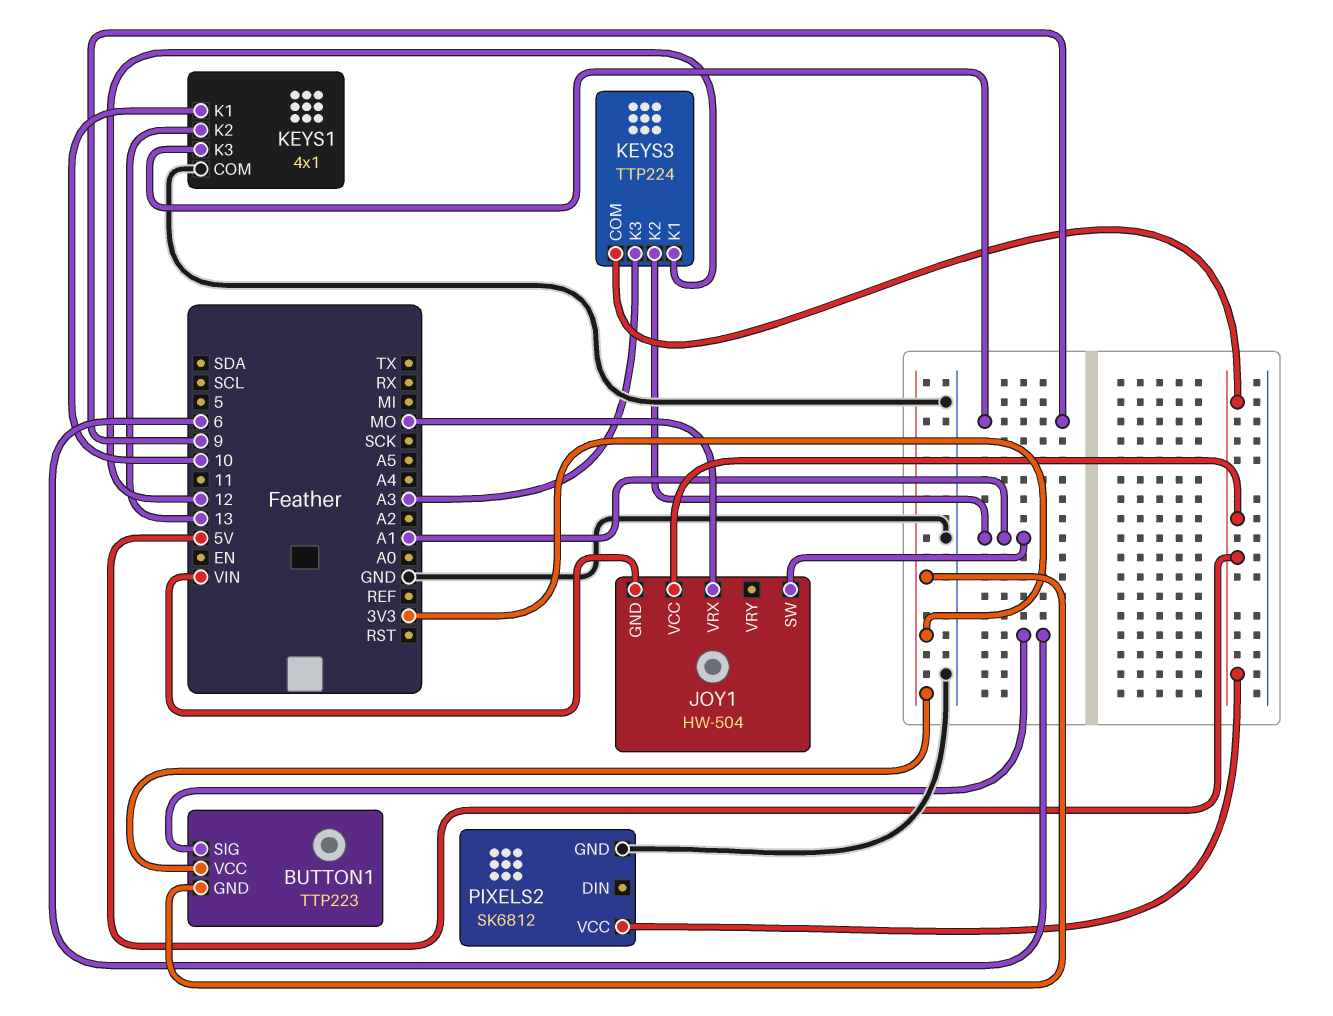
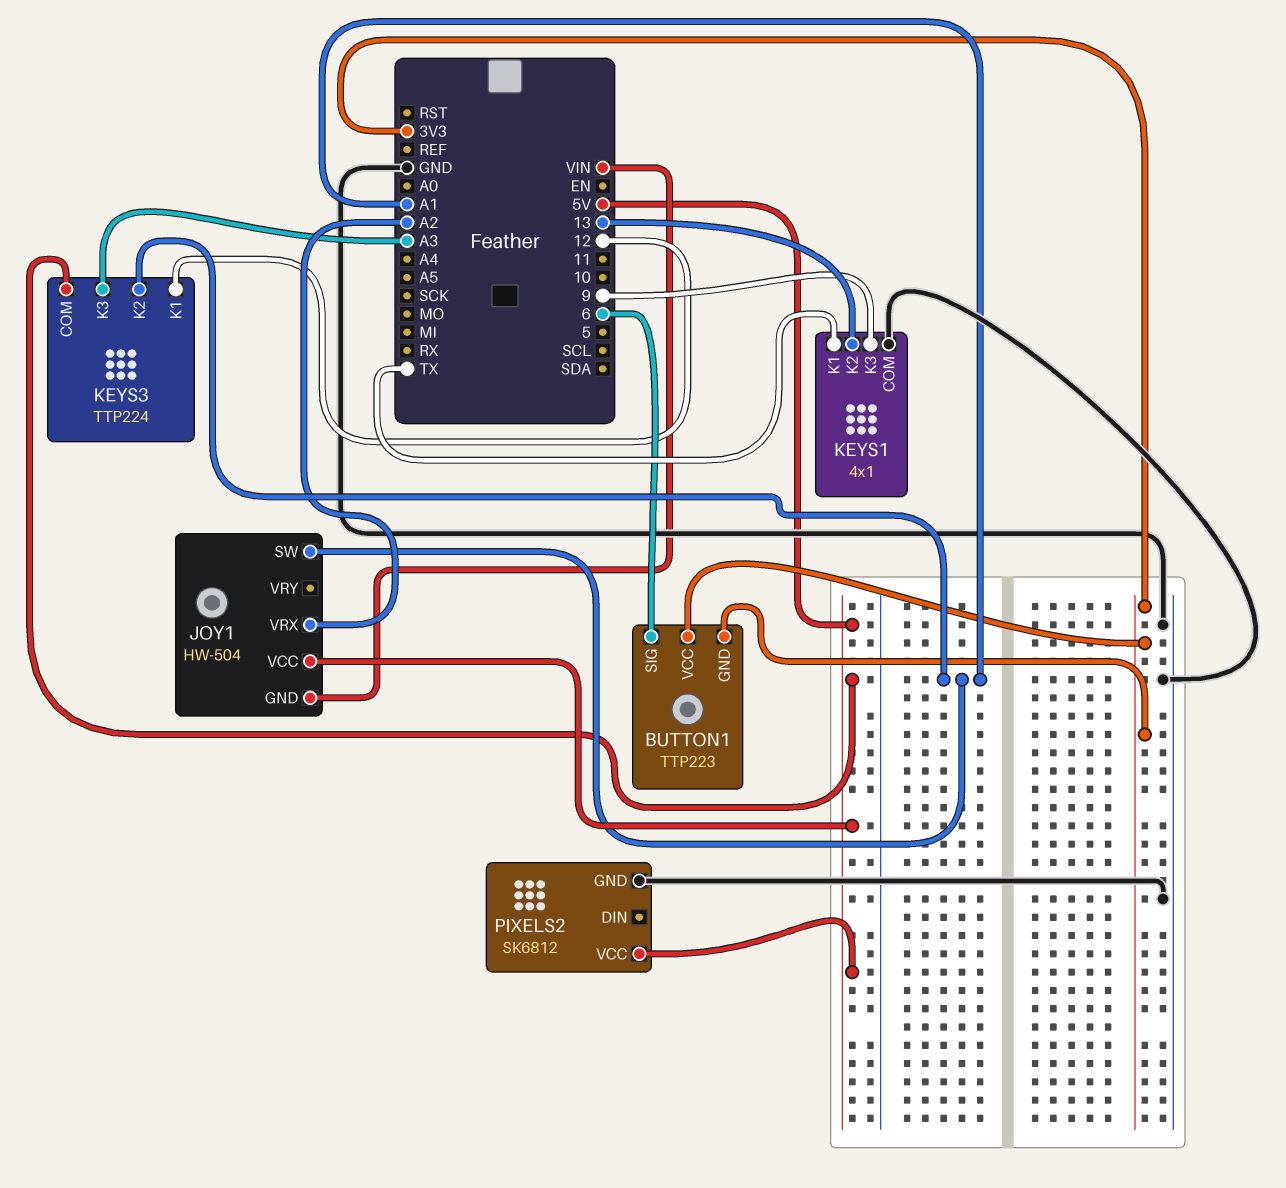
JOY1 pin VRX: MO -> A2
KEYS1 pin K1: 10 -> TX

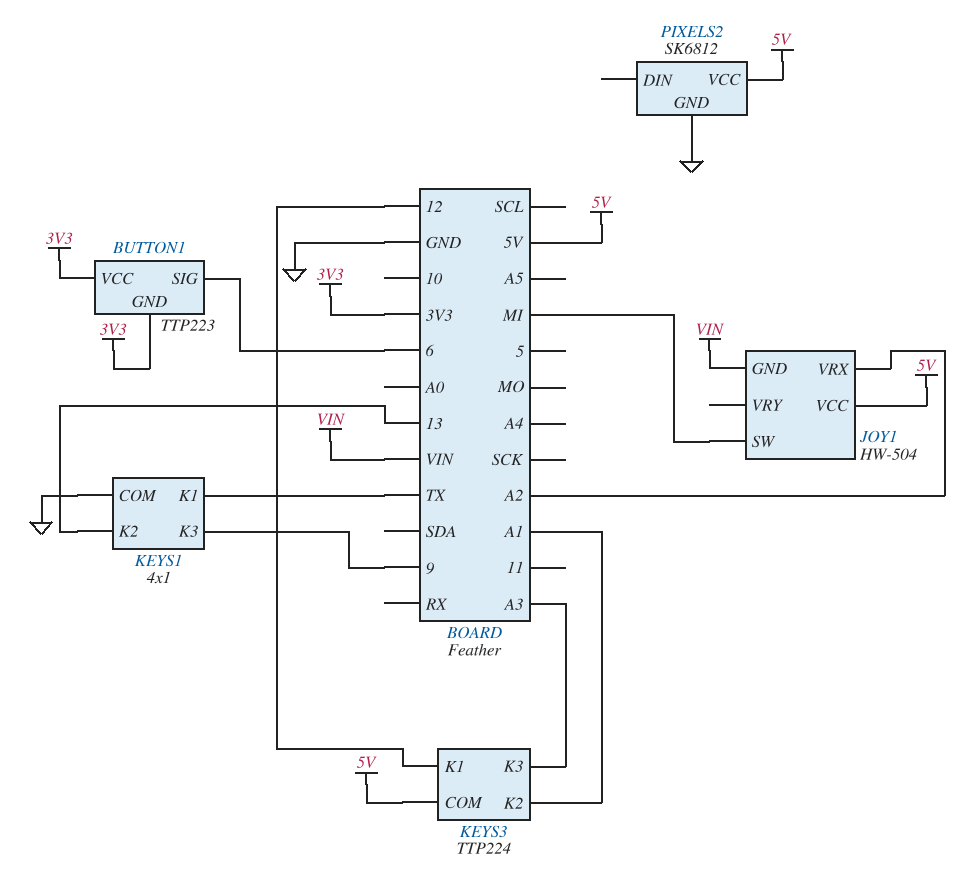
JOY1 pin SW: A1 -> MI

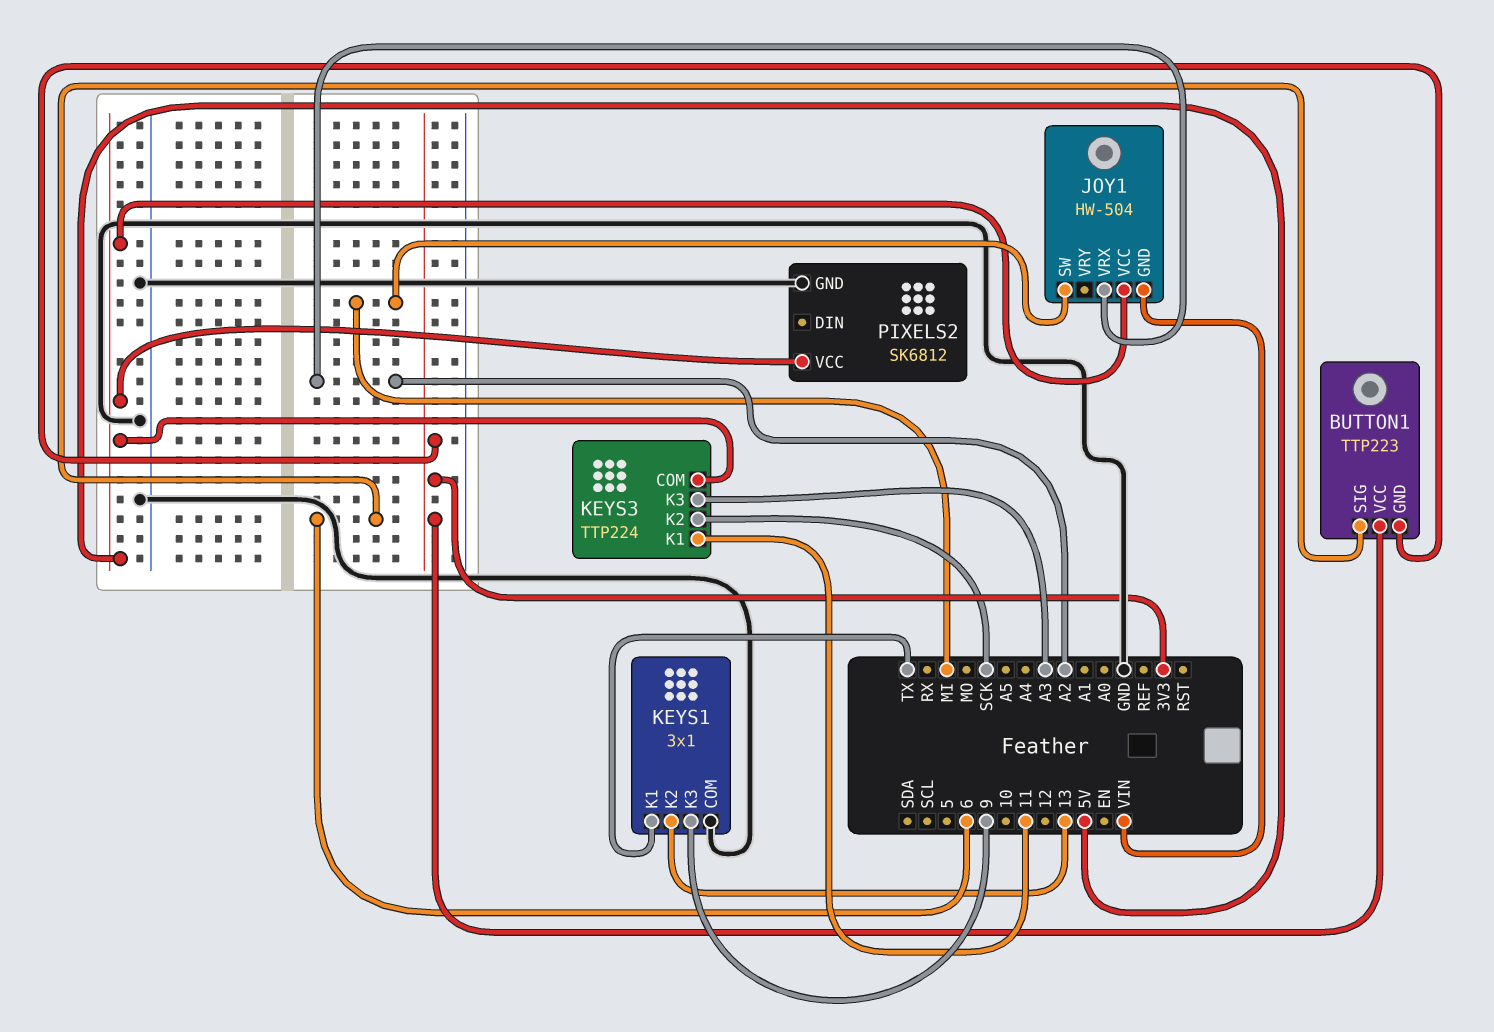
KEYS1: 4x1 -> 3x1
KEYS3 pin K1: 12 -> 11
KEYS3 pin K2: A1 -> SCK

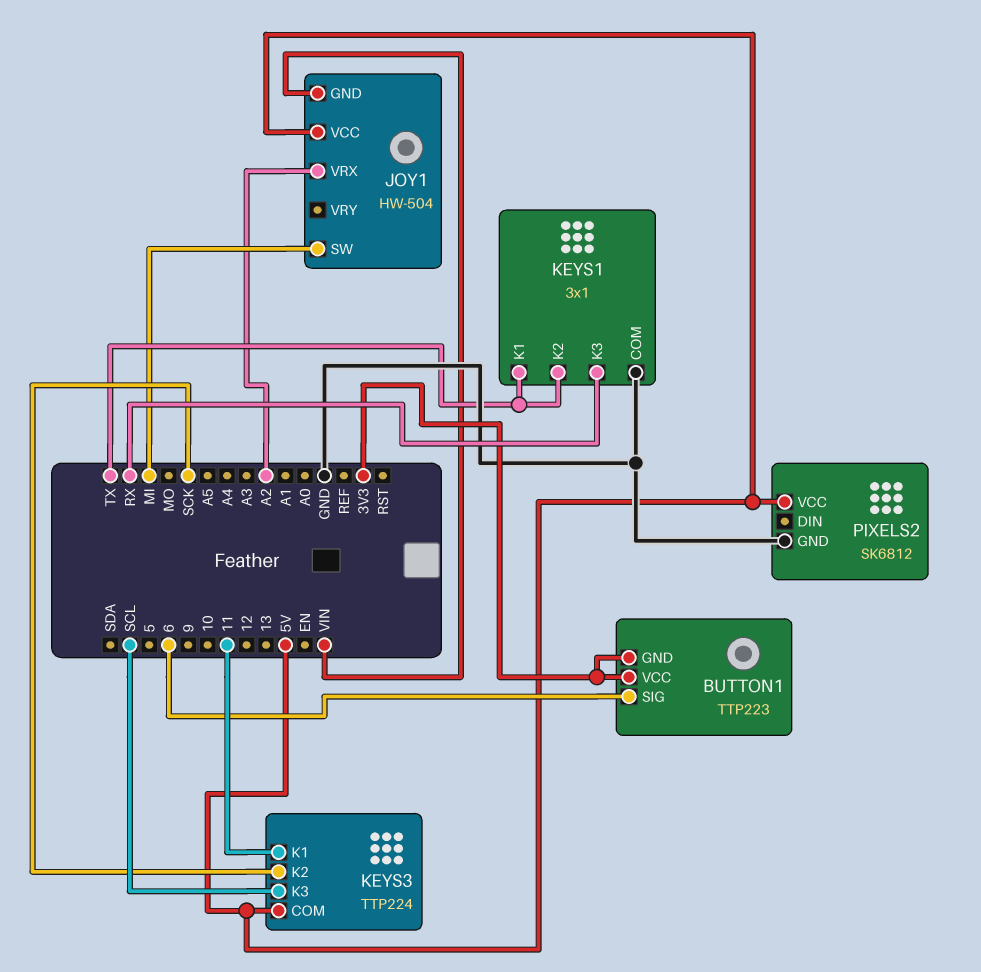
KEYS1 pin K2: 13 -> TX
KEYS1 pin K3: 9 -> RX
KEYS3 pin K3: A3 -> SCL

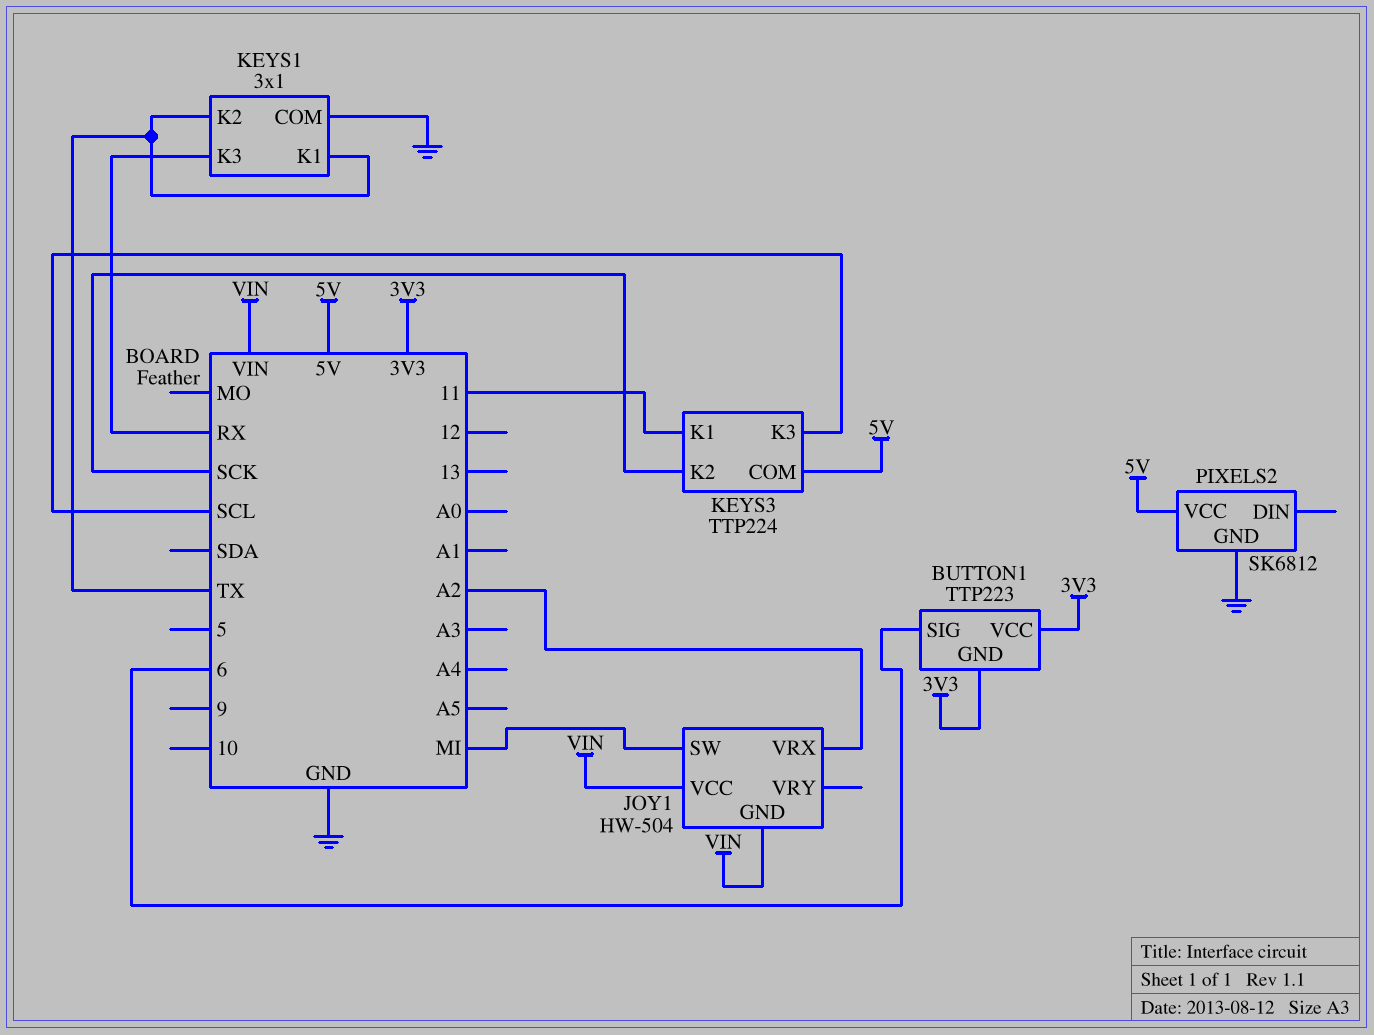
JOY1 pin VCC: 5V -> VIN

